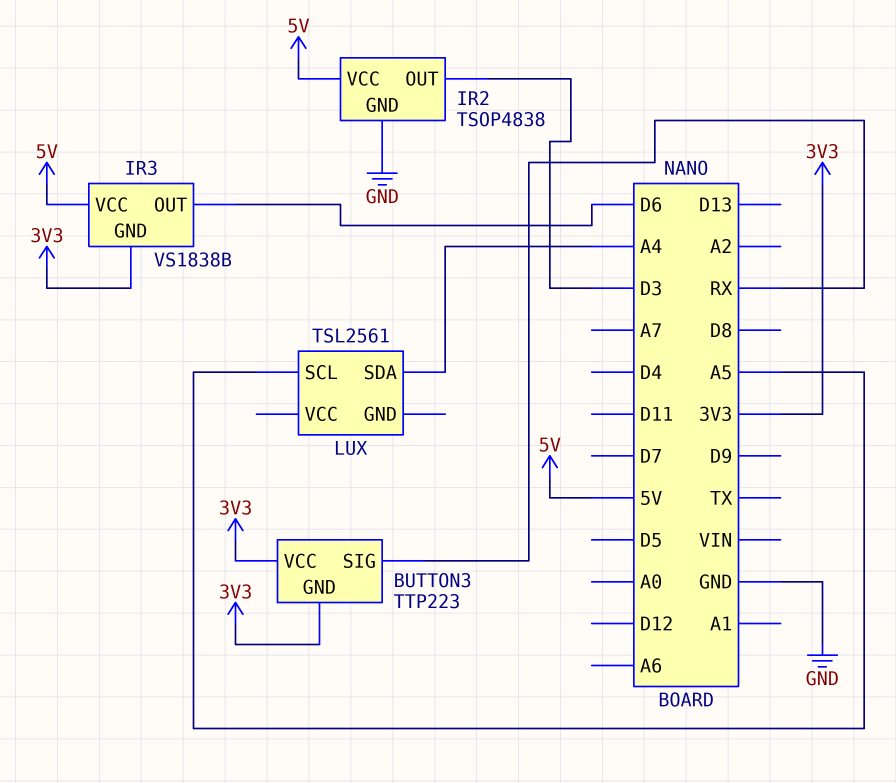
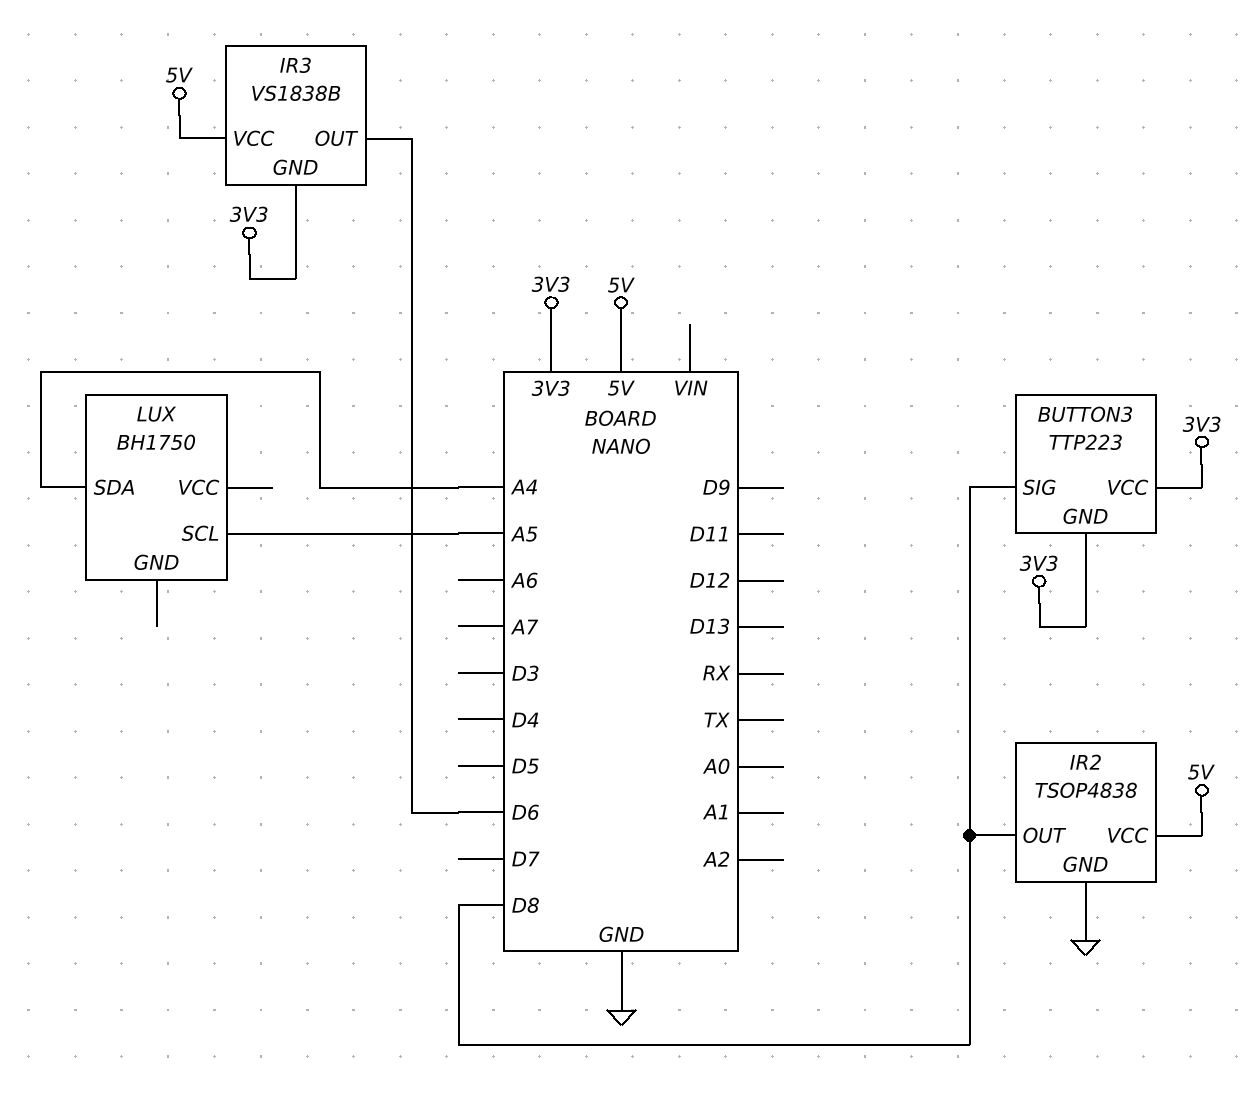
BUTTON3 pin SIG: RX -> D8
IR2 pin OUT: D3 -> D8
LUX: TSL2561 -> BH1750

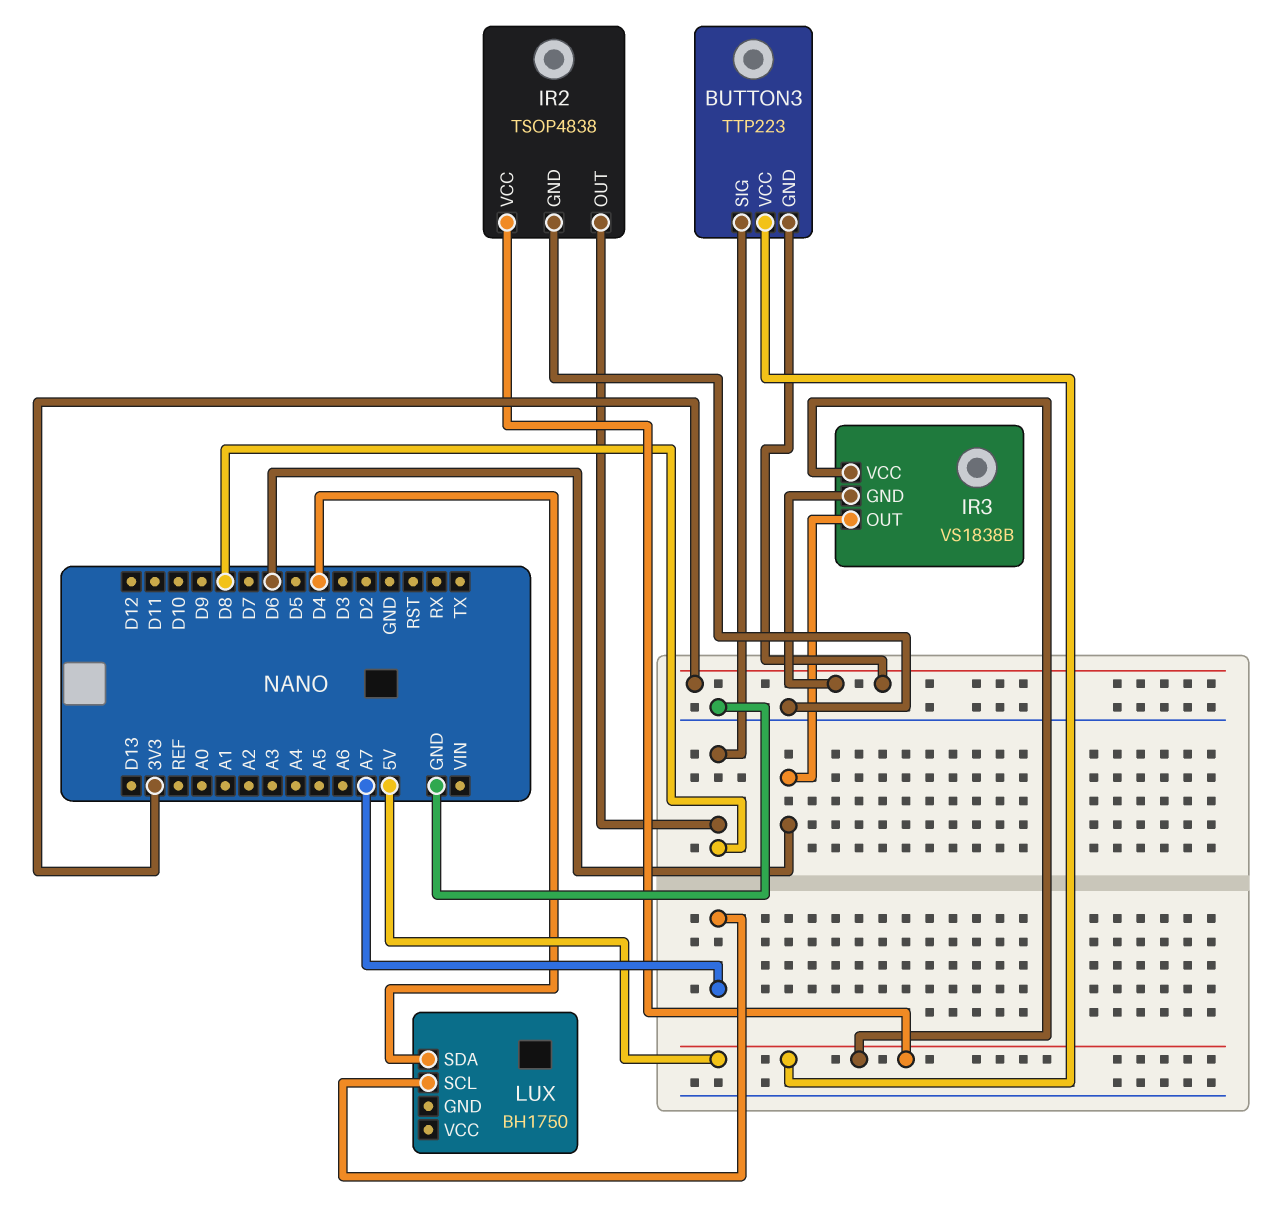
BUTTON3 pin VCC: 3V3 -> 5V
LUX pin SCL: A5 -> A7
LUX pin SDA: A4 -> D4

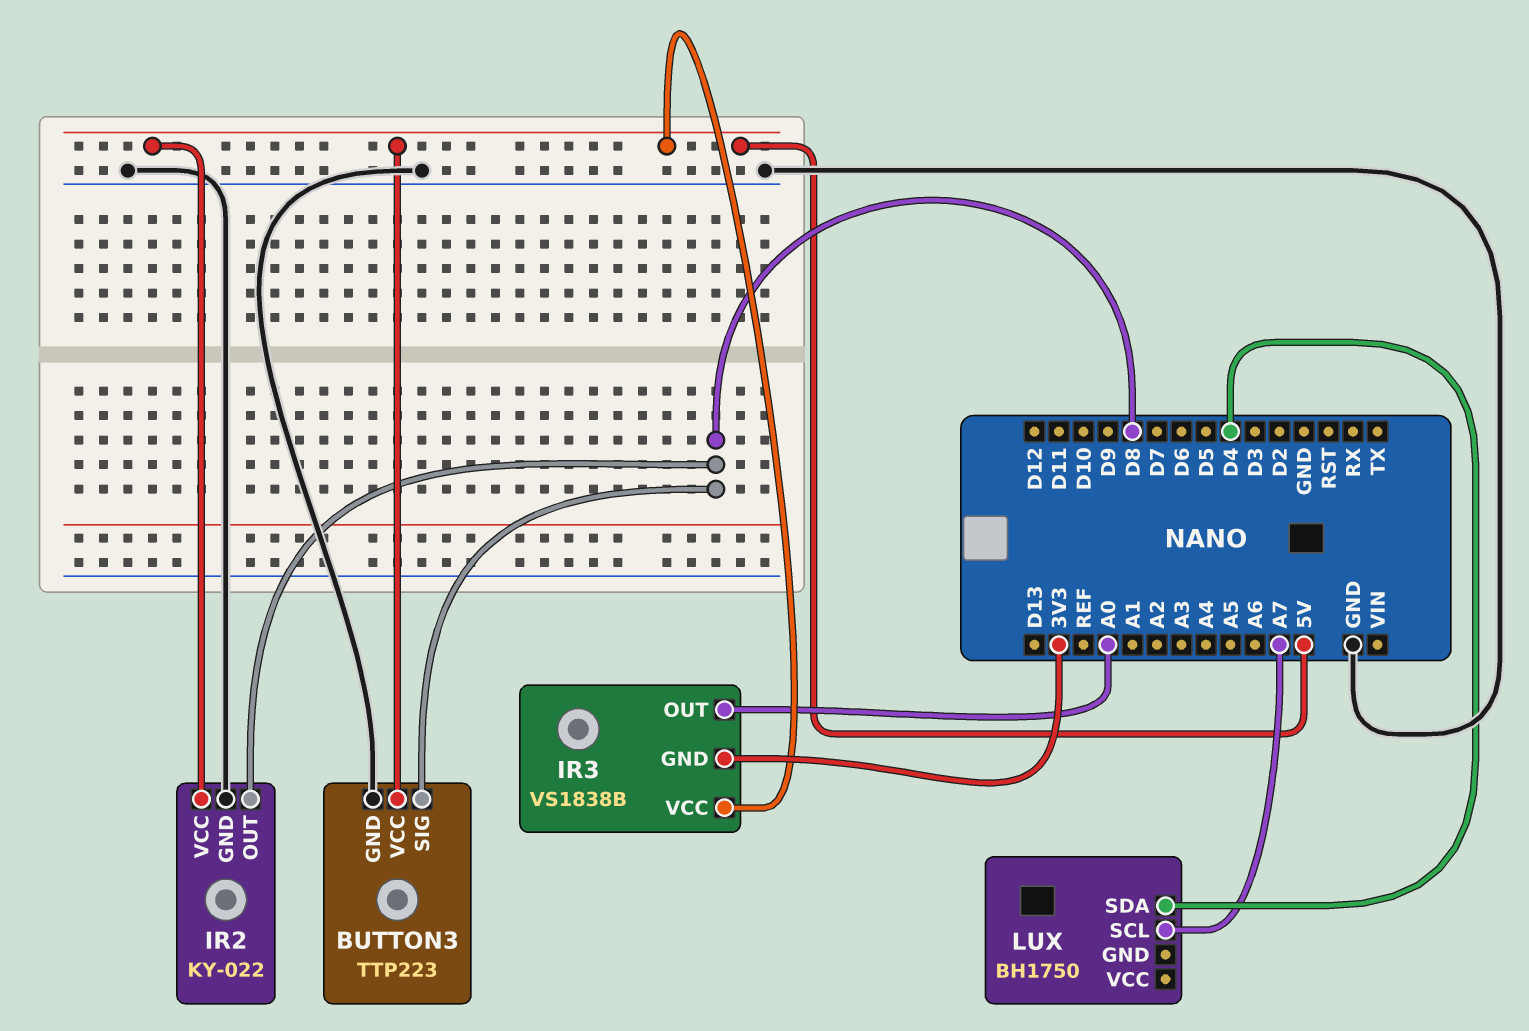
BUTTON3 pin GND: 3V3 -> GND
IR2: TSOP4838 -> KY-022
IR3 pin OUT: D6 -> A0

